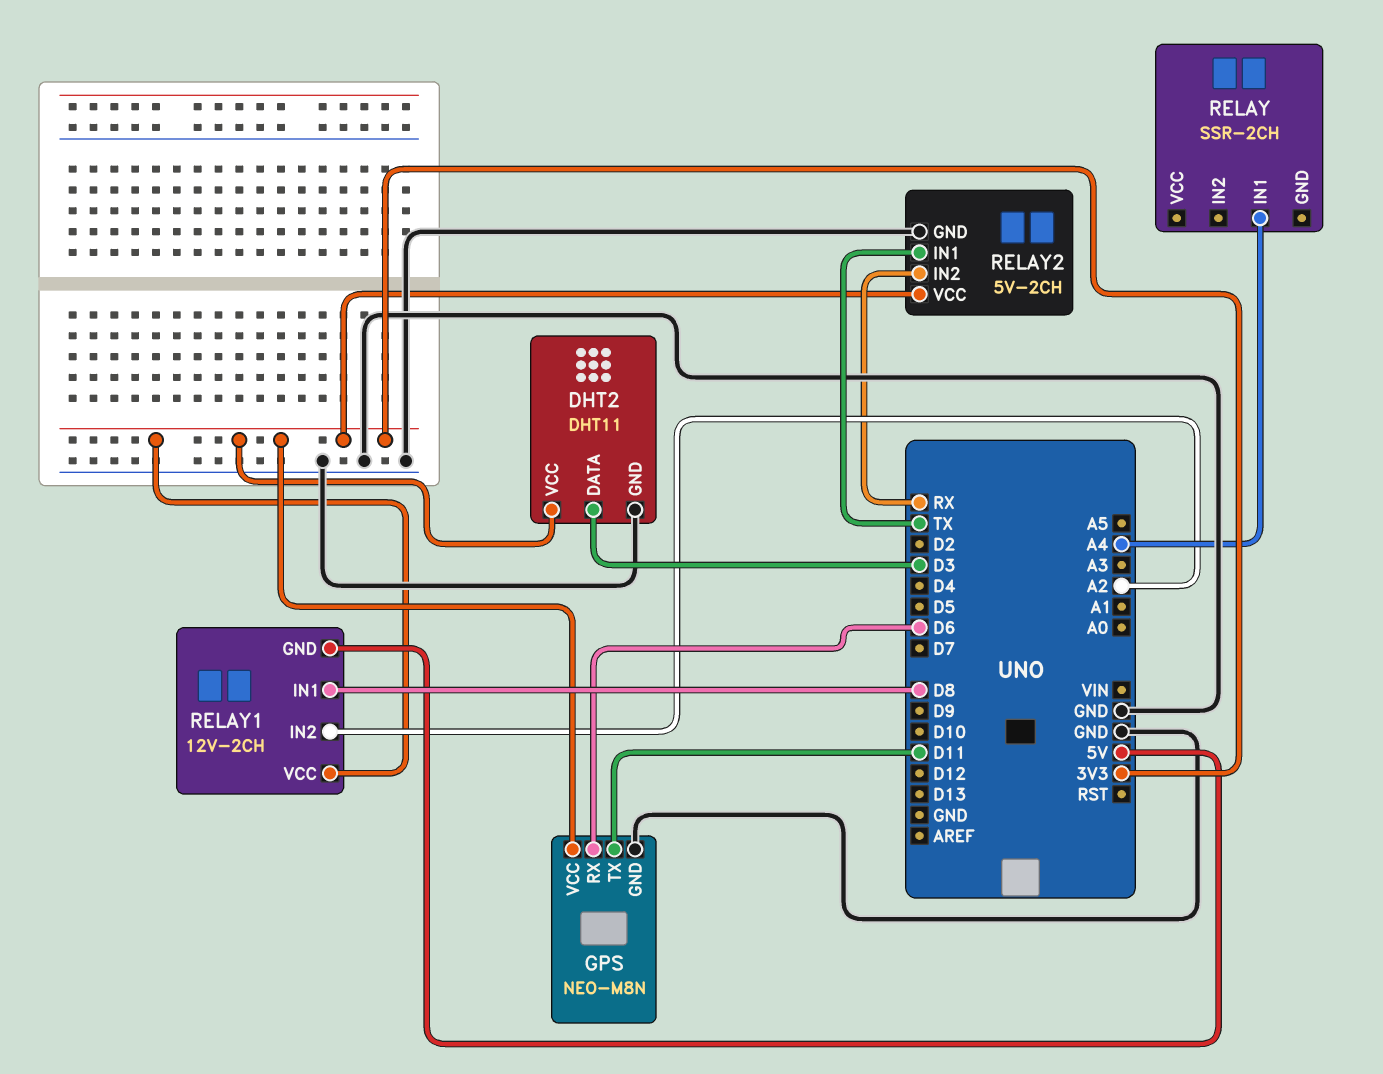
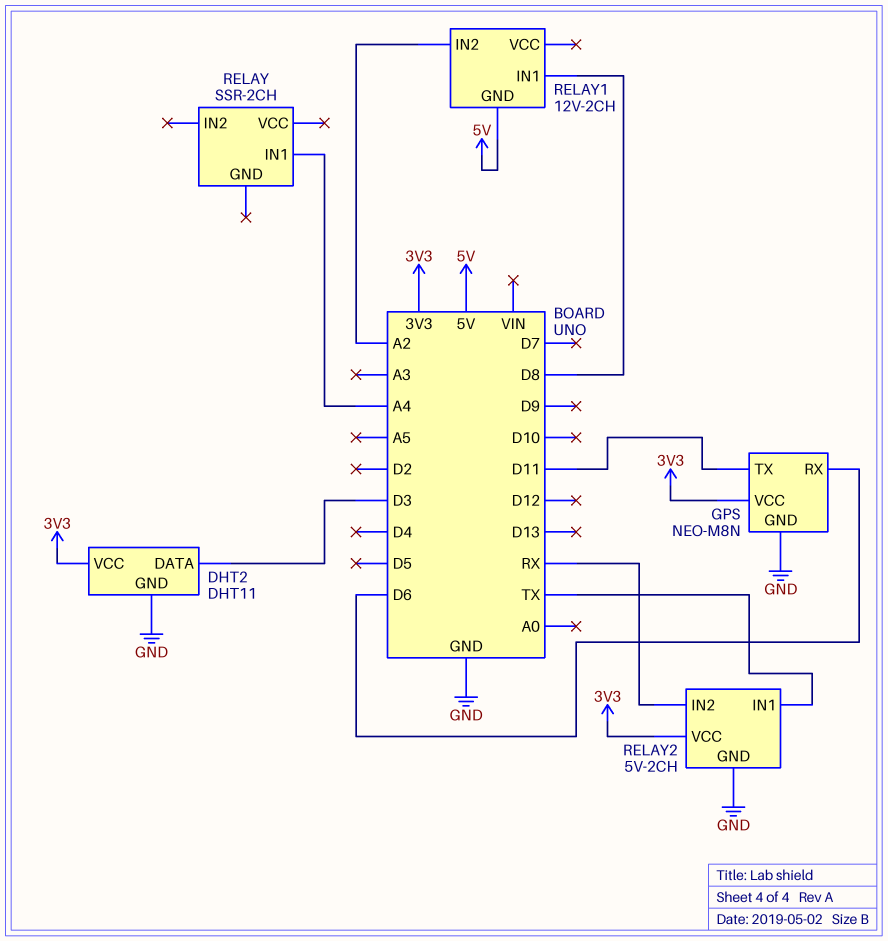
RELAY1 pin VCC: 3V3 -> none

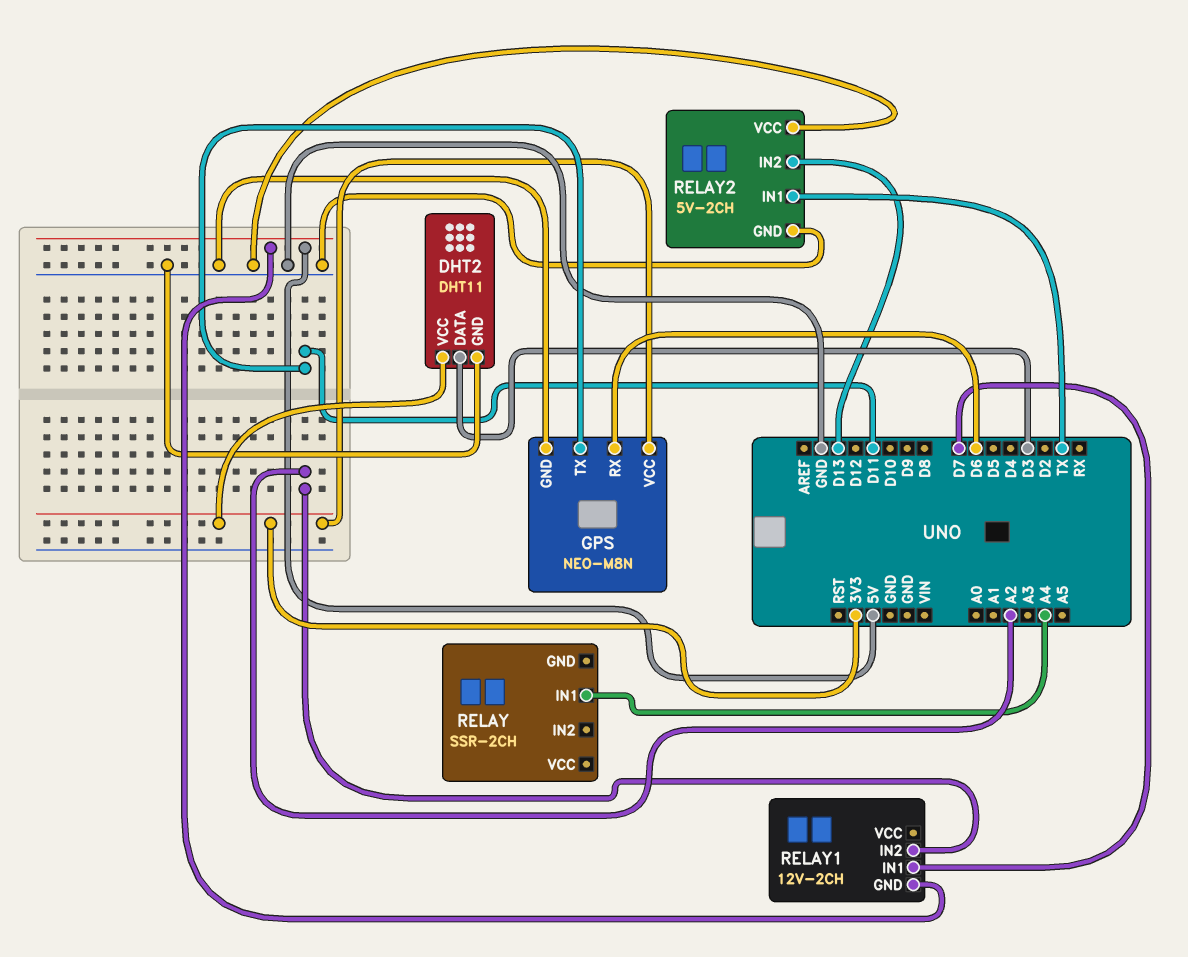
RELAY1 pin IN1: D8 -> D7
RELAY2 pin IN2: RX -> D13
RELAY2 pin VCC: 3V3 -> GND

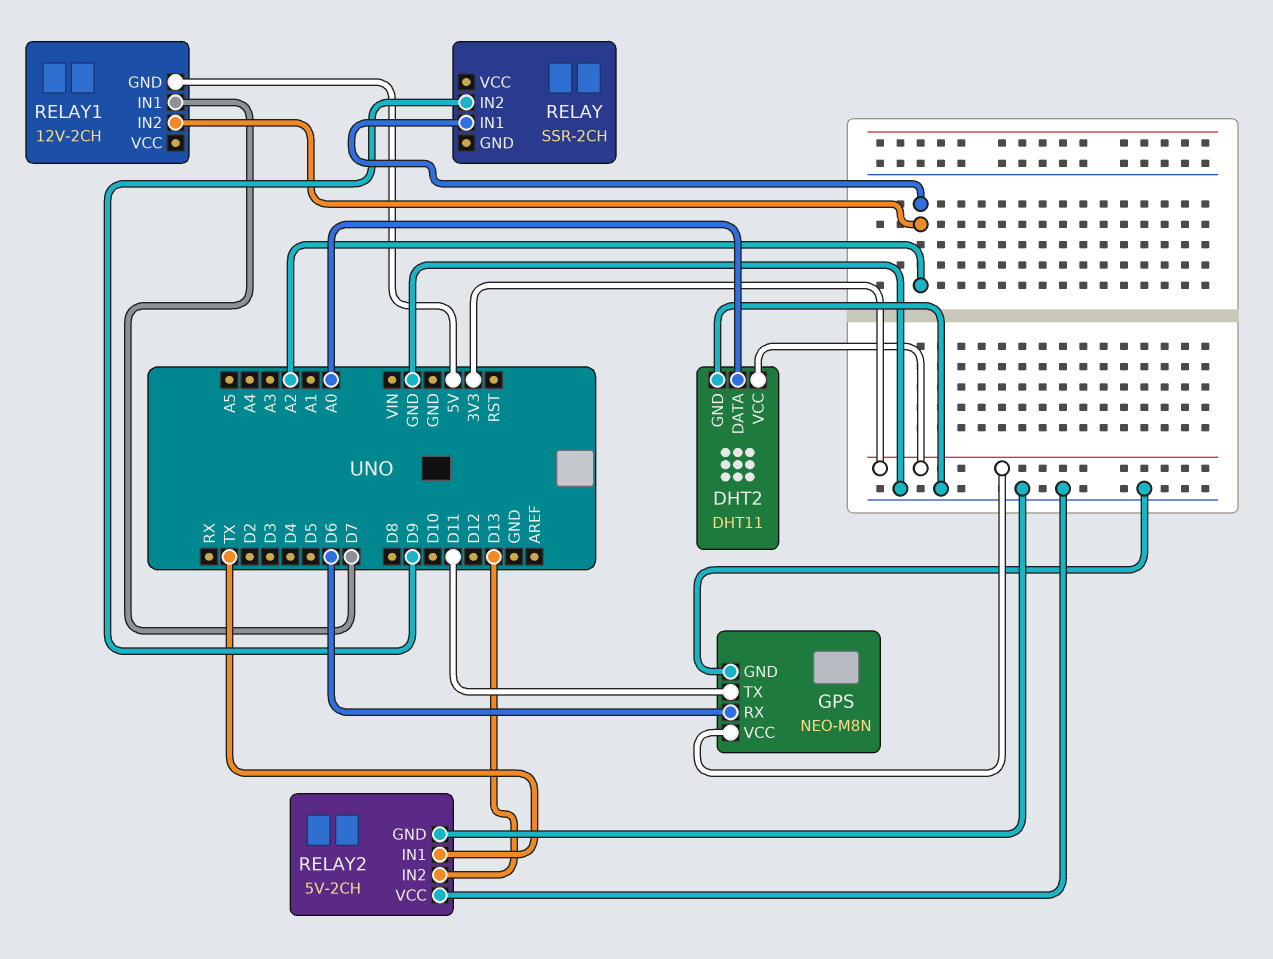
DHT2 pin DATA: D3 -> A0
RELAY pin IN1: A4 -> A2
RELAY pin IN2: none -> D9

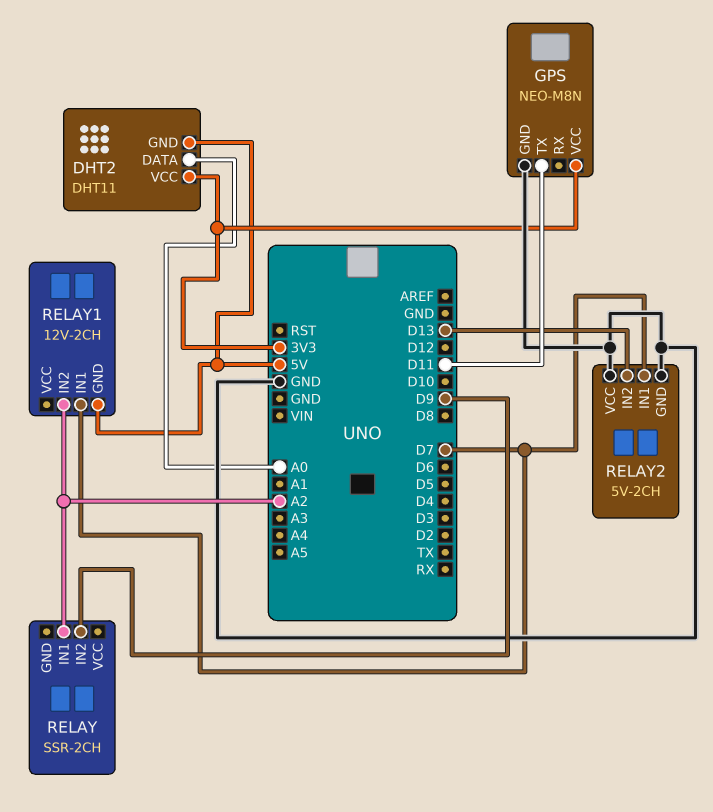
DHT2 pin GND: GND -> 5V
GPS pin RX: D6 -> none
RELAY2 pin IN1: TX -> D7

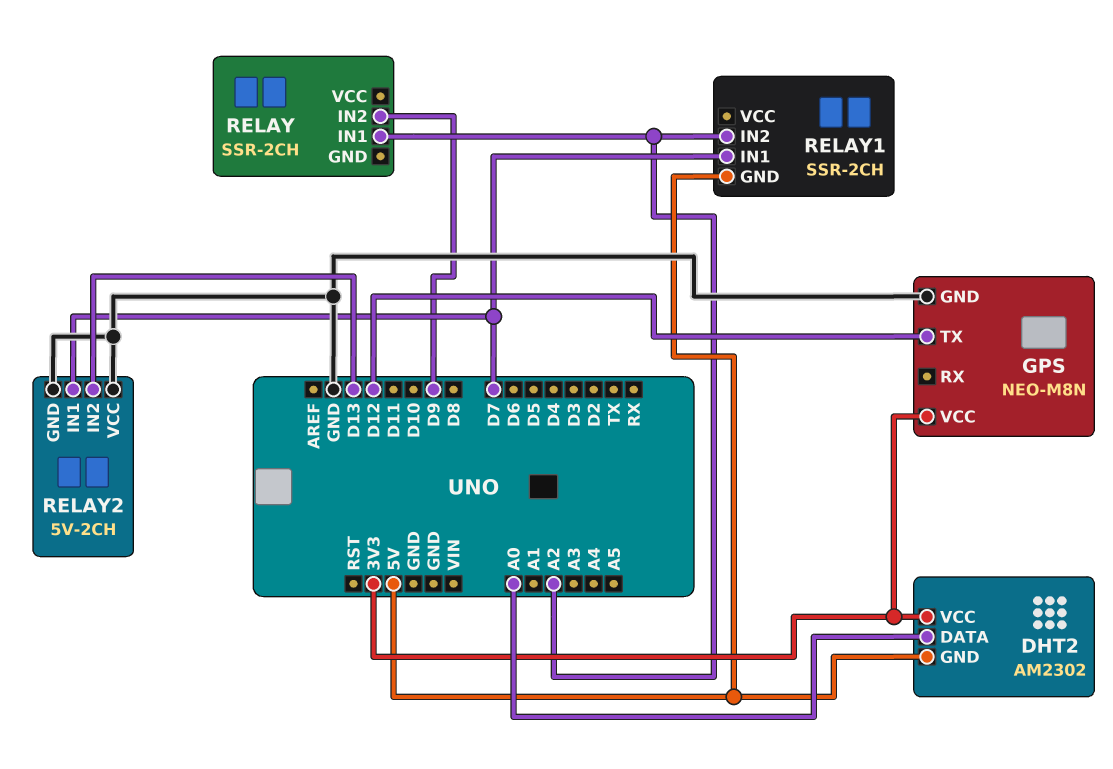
DHT2: DHT11 -> AM2302
GPS pin TX: D11 -> D12
RELAY1: 12V-2CH -> SSR-2CH

